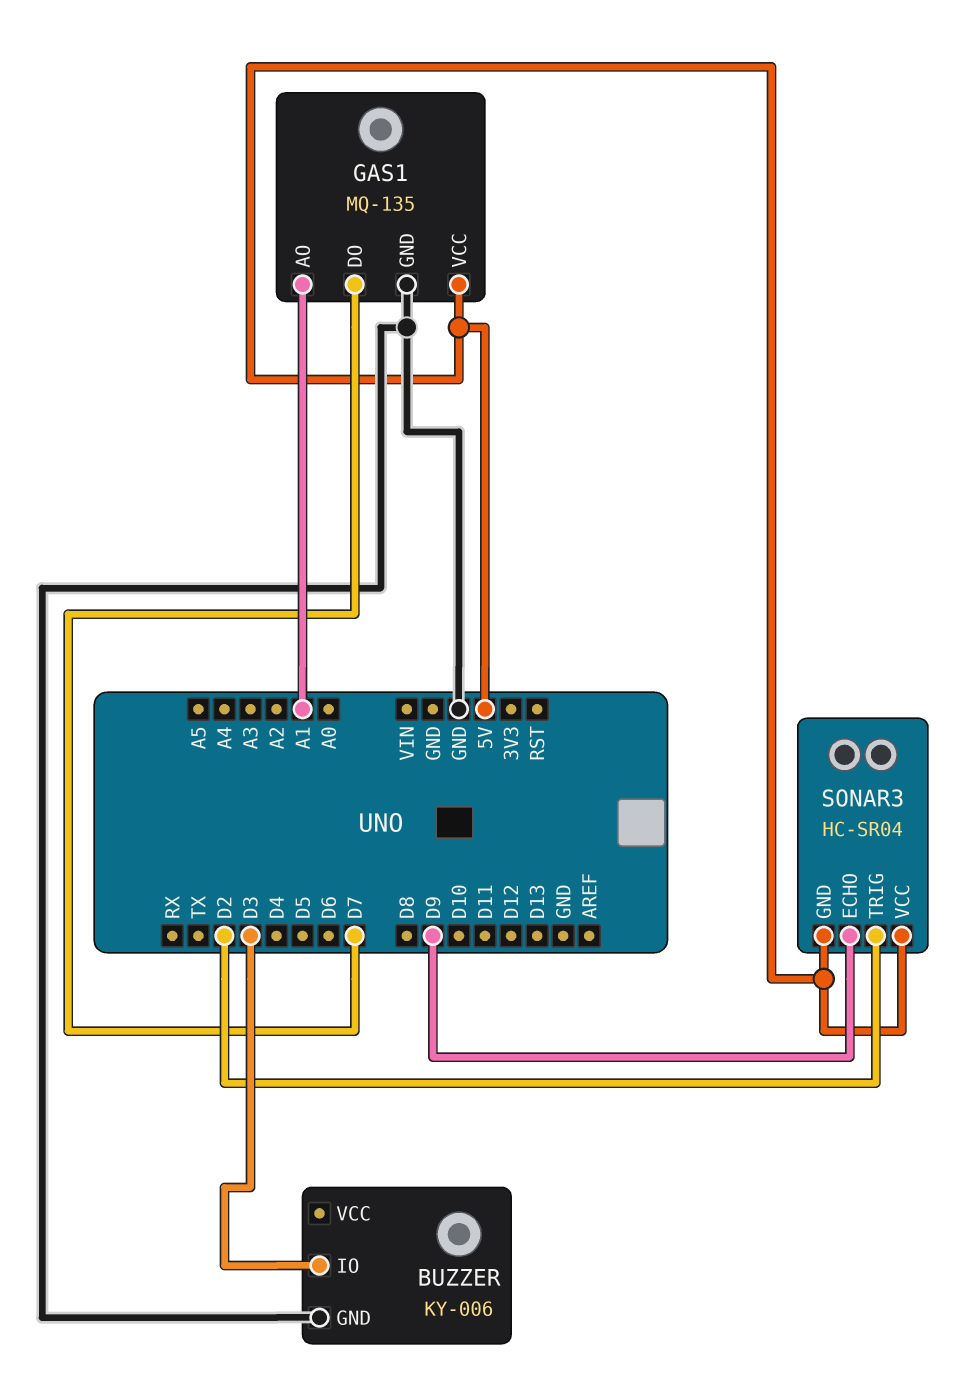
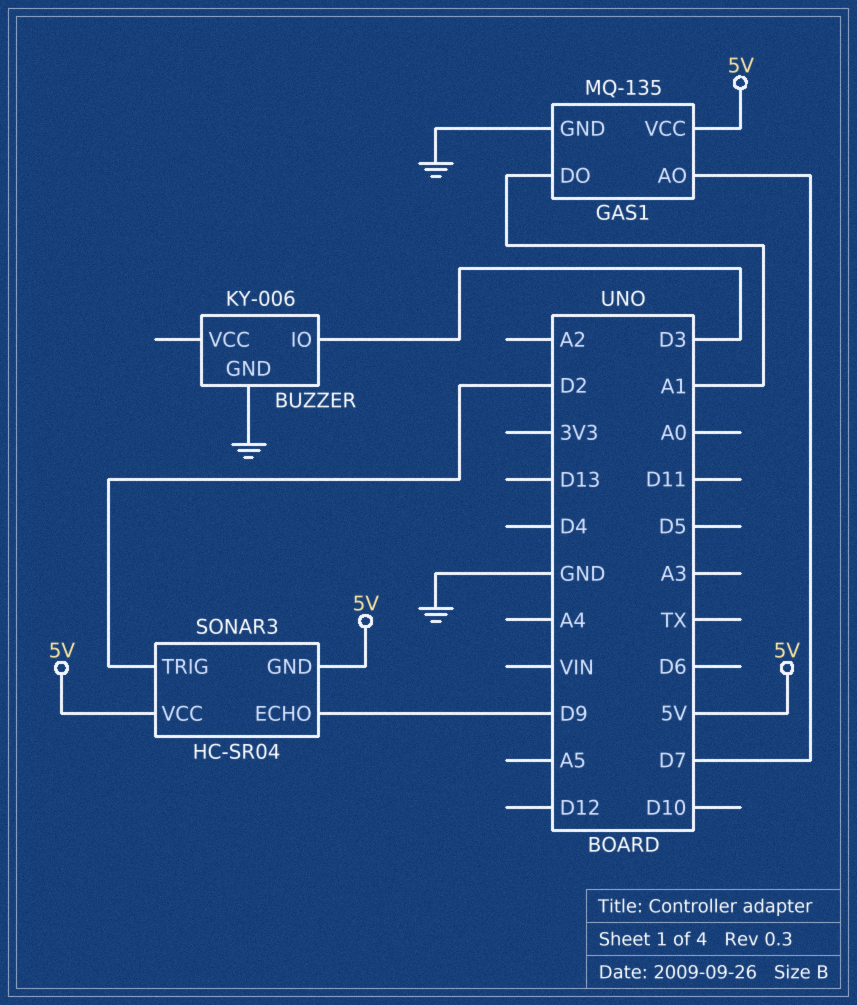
GAS1 pin AO: A1 -> D7
GAS1 pin DO: D7 -> A1

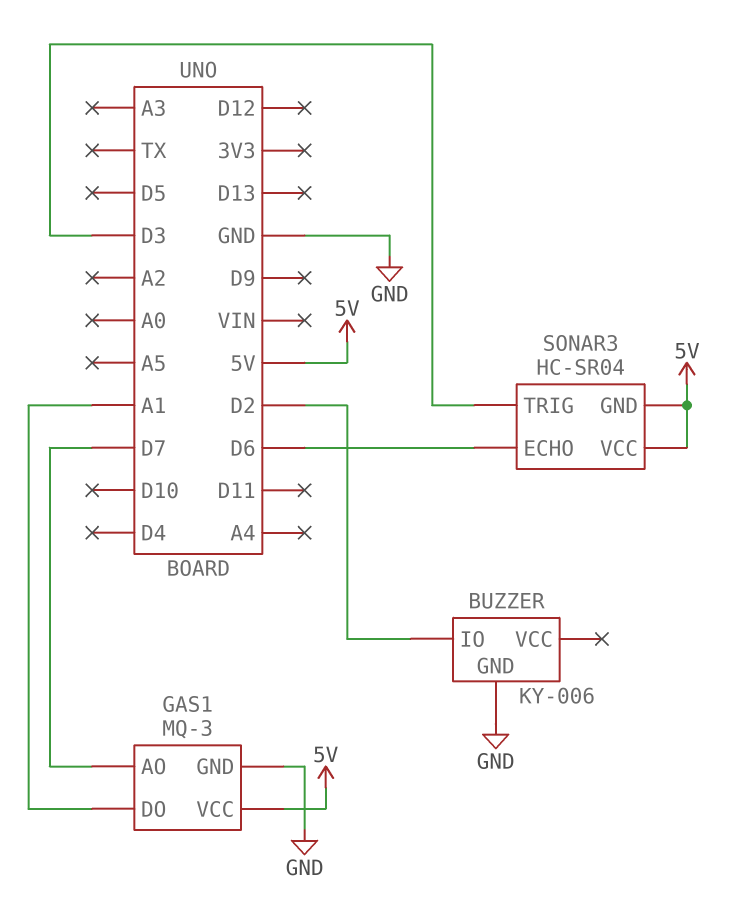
BUZZER pin IO: D3 -> D2
GAS1: MQ-135 -> MQ-3
SONAR3 pin ECHO: D9 -> D6
SONAR3 pin TRIG: D2 -> D3

